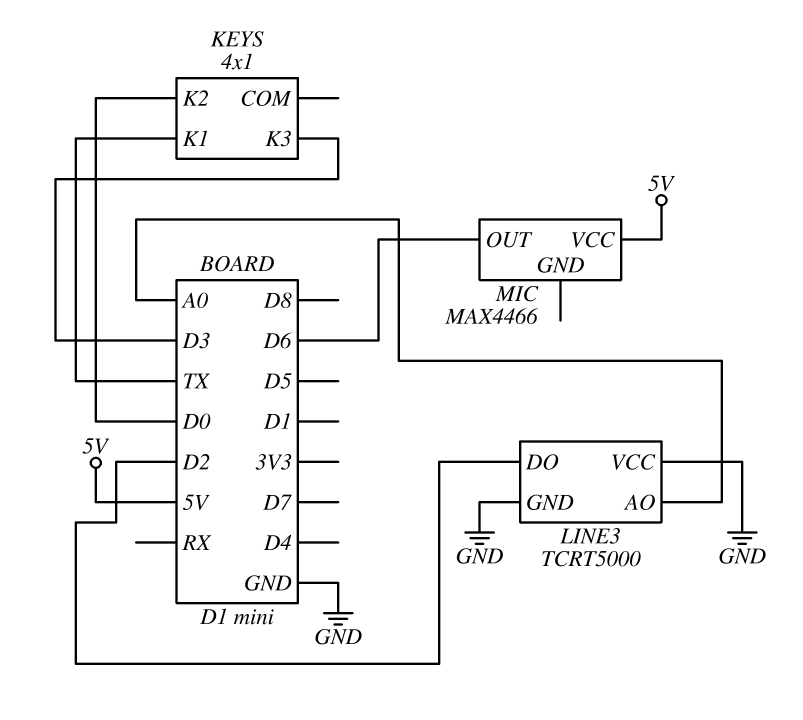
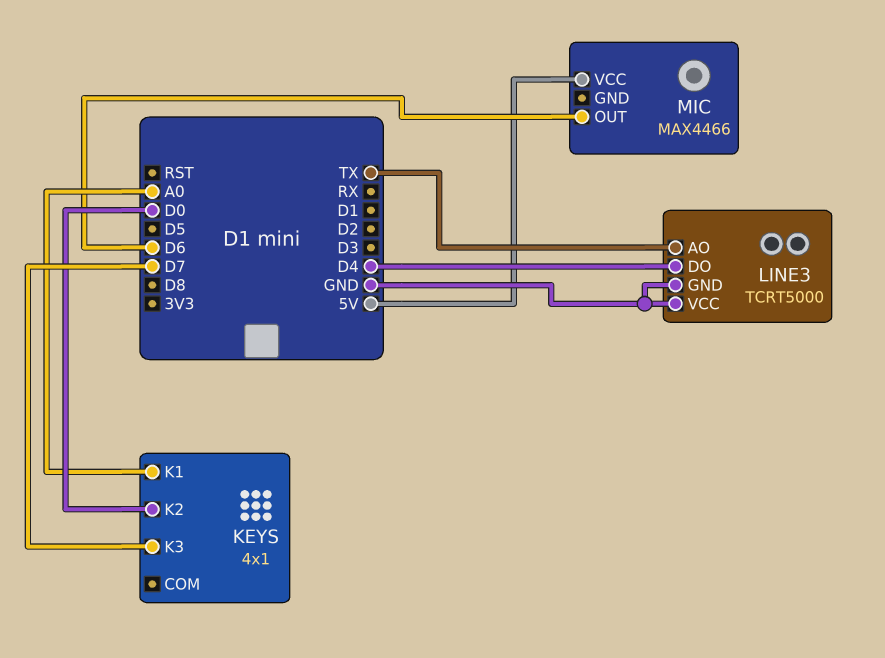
KEYS pin K1: TX -> A0
KEYS pin K3: D3 -> D7
LINE3 pin AO: A0 -> TX
LINE3 pin DO: D2 -> D4

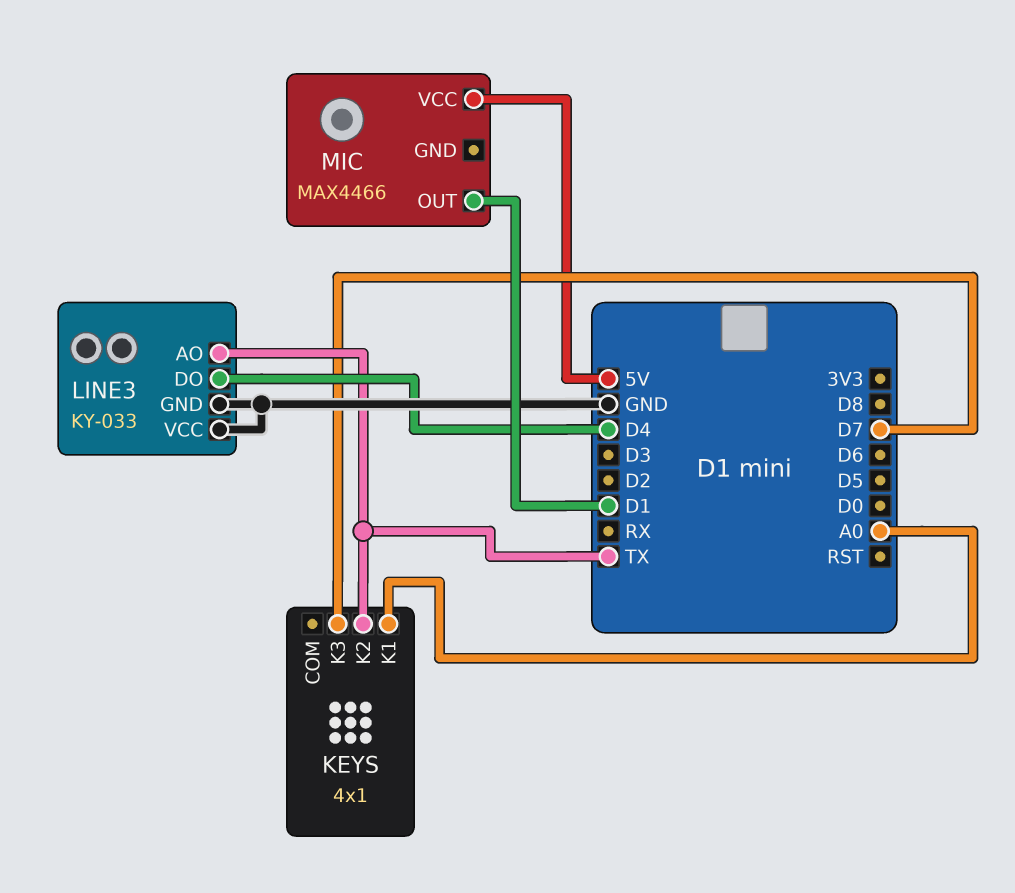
KEYS pin K2: D0 -> TX
LINE3: TCRT5000 -> KY-033
MIC pin OUT: D6 -> D1

